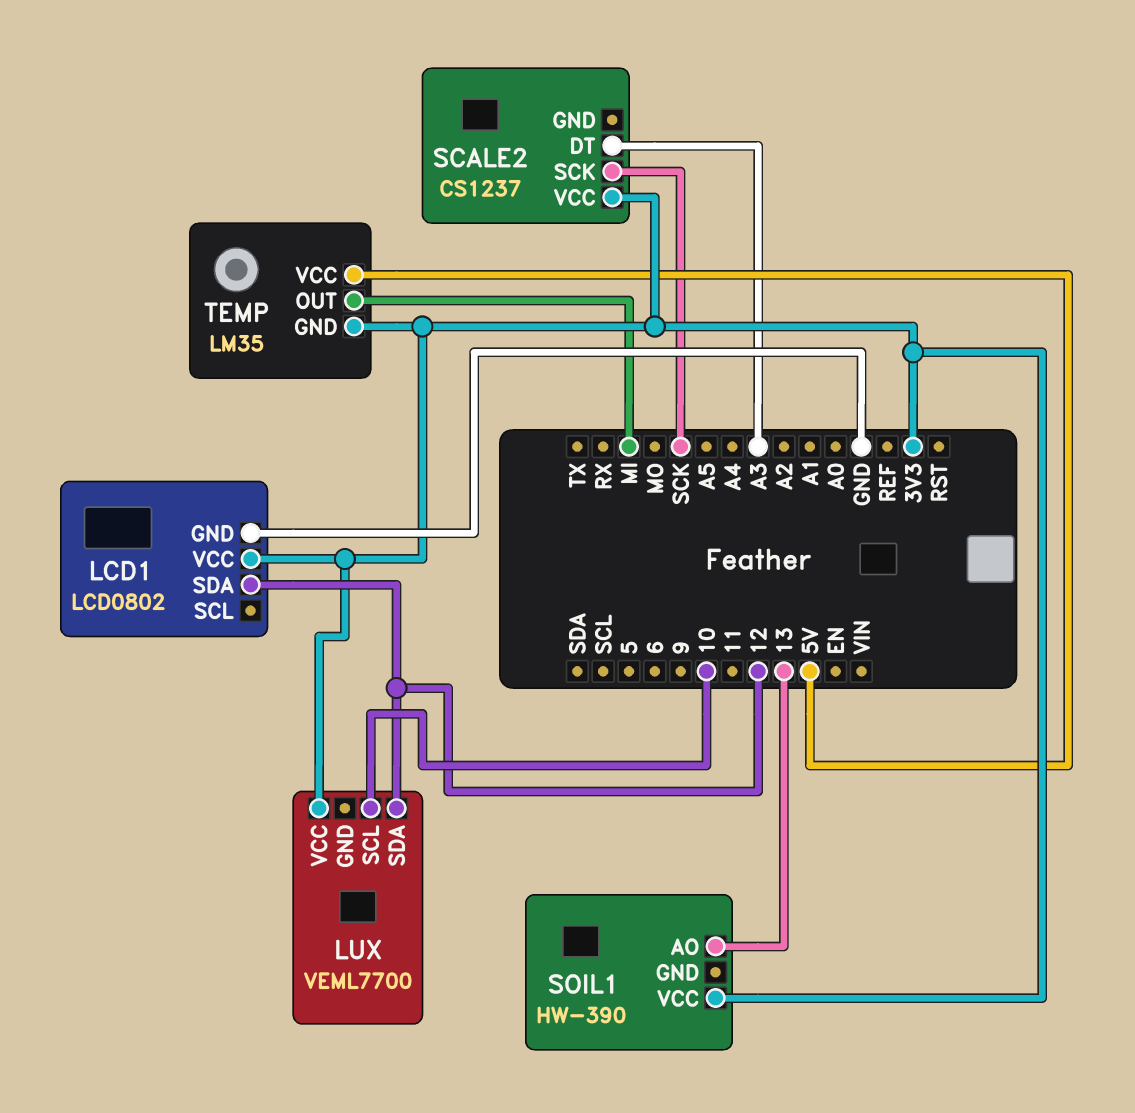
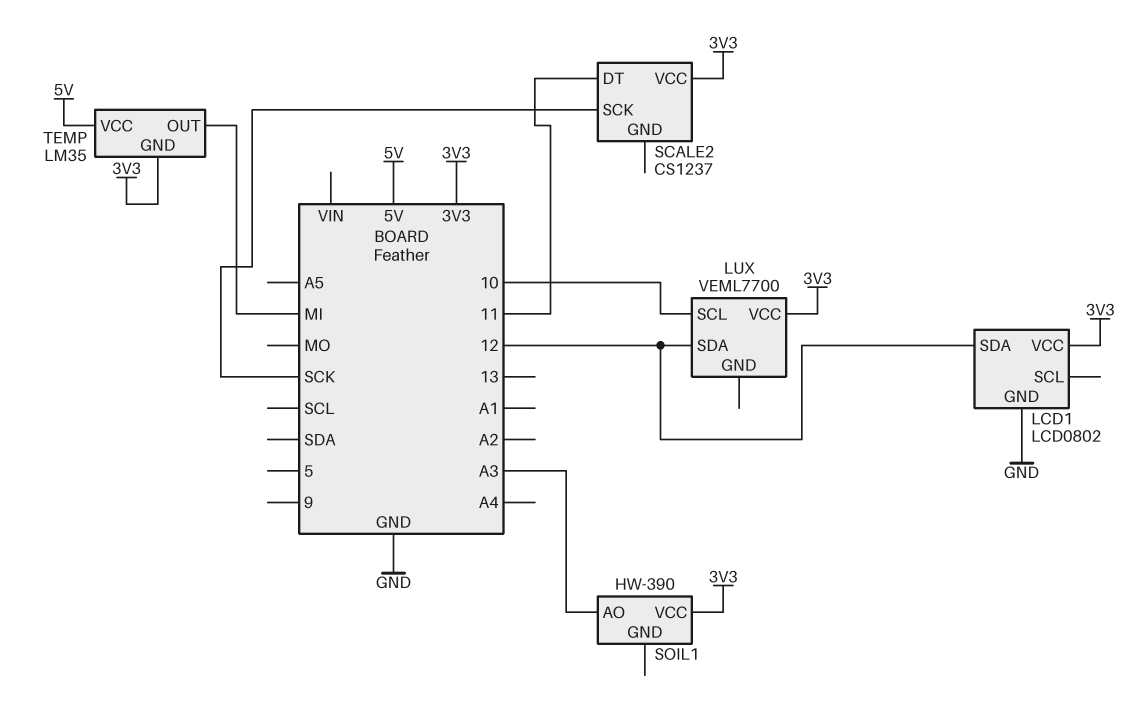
SCALE2 pin DT: A3 -> 11
SOIL1 pin AO: 13 -> A3

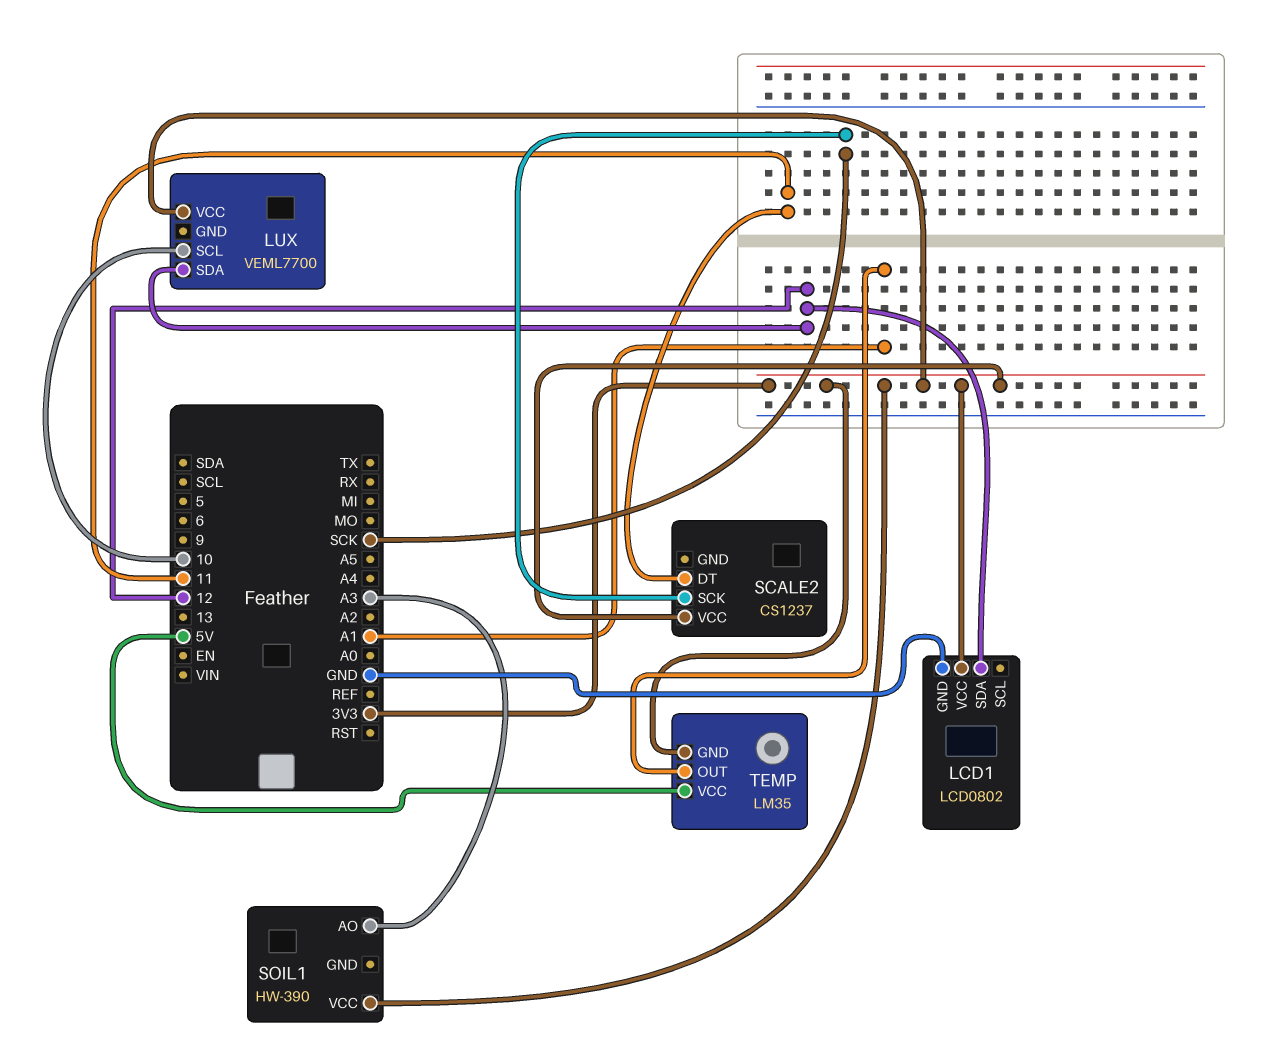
TEMP pin OUT: MI -> A1

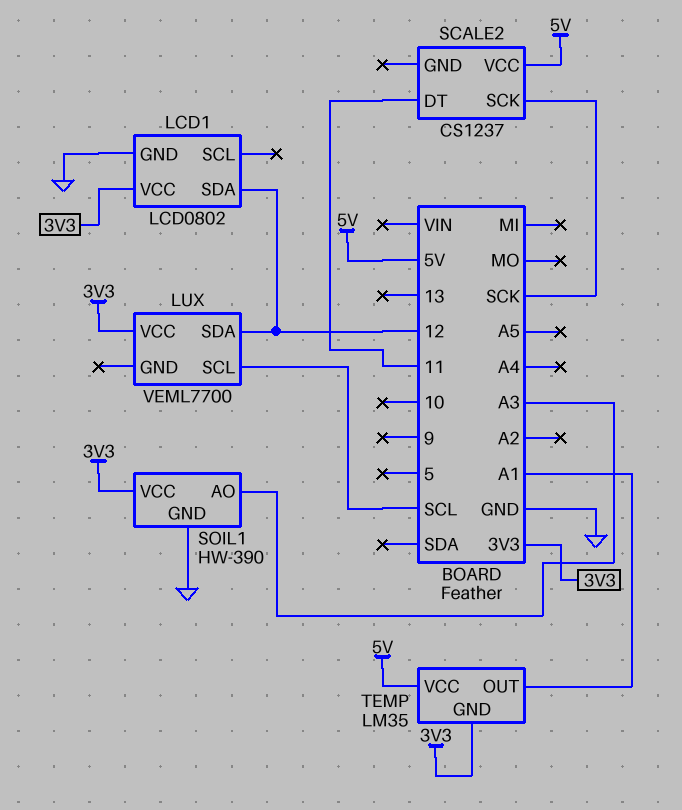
LUX pin SCL: 10 -> SCL
SCALE2 pin VCC: 3V3 -> 5V
SOIL1 pin GND: none -> GND

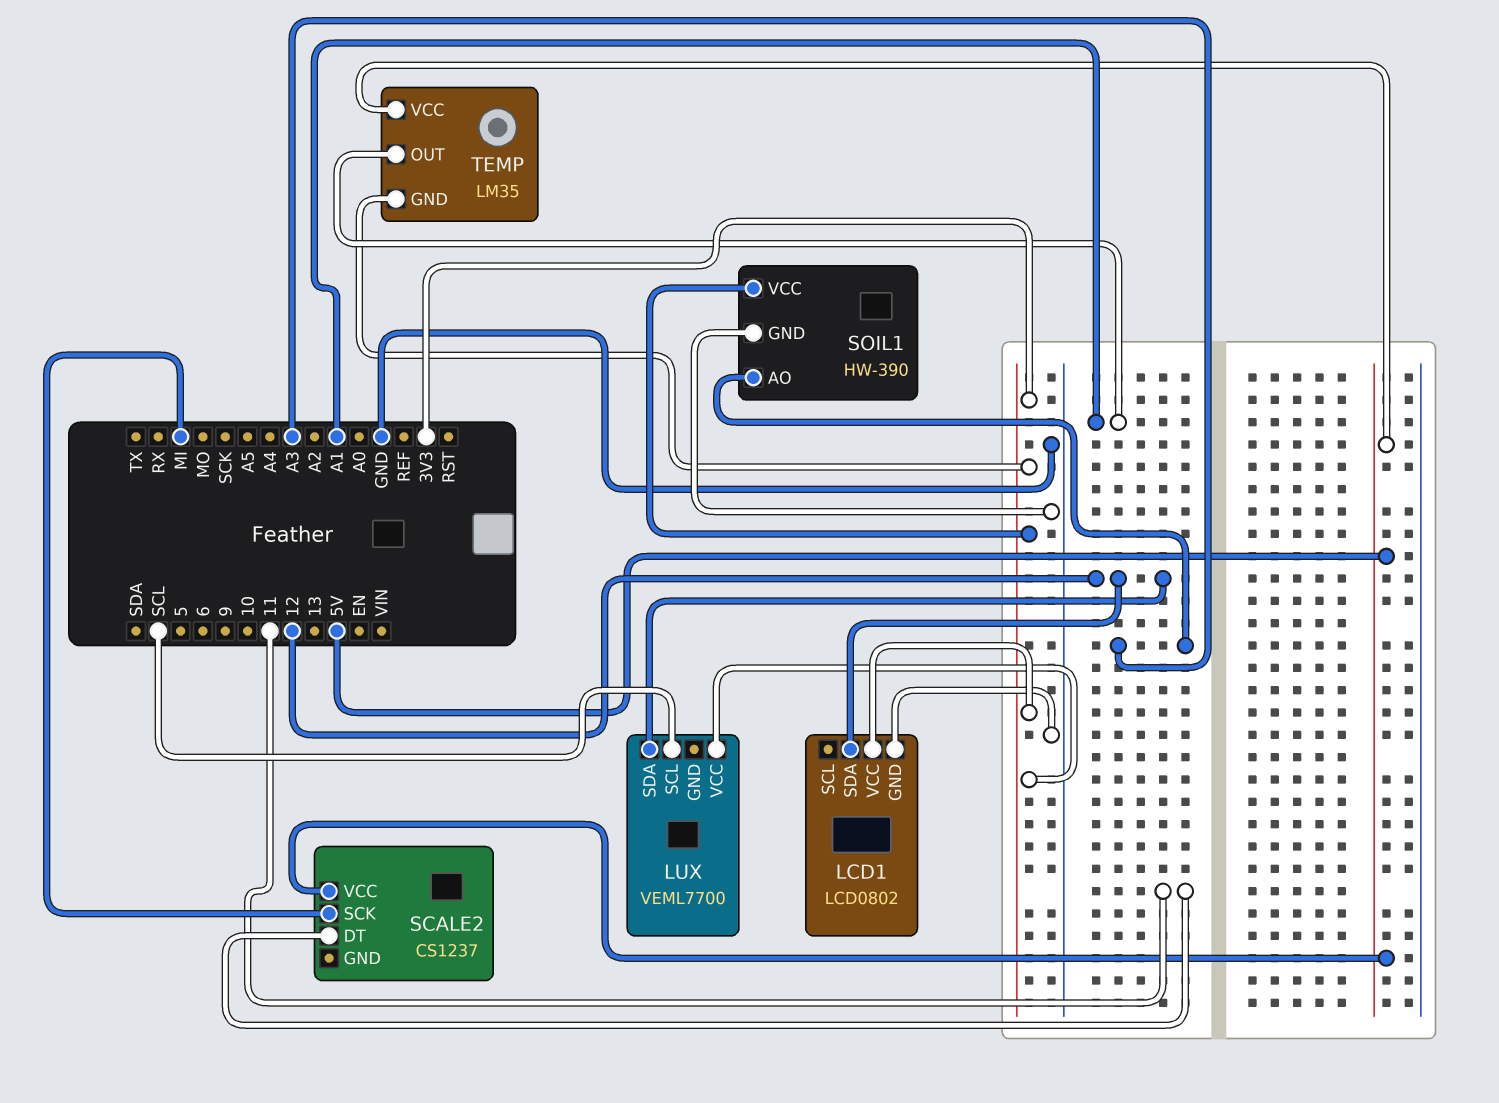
SCALE2 pin SCK: SCK -> MI

